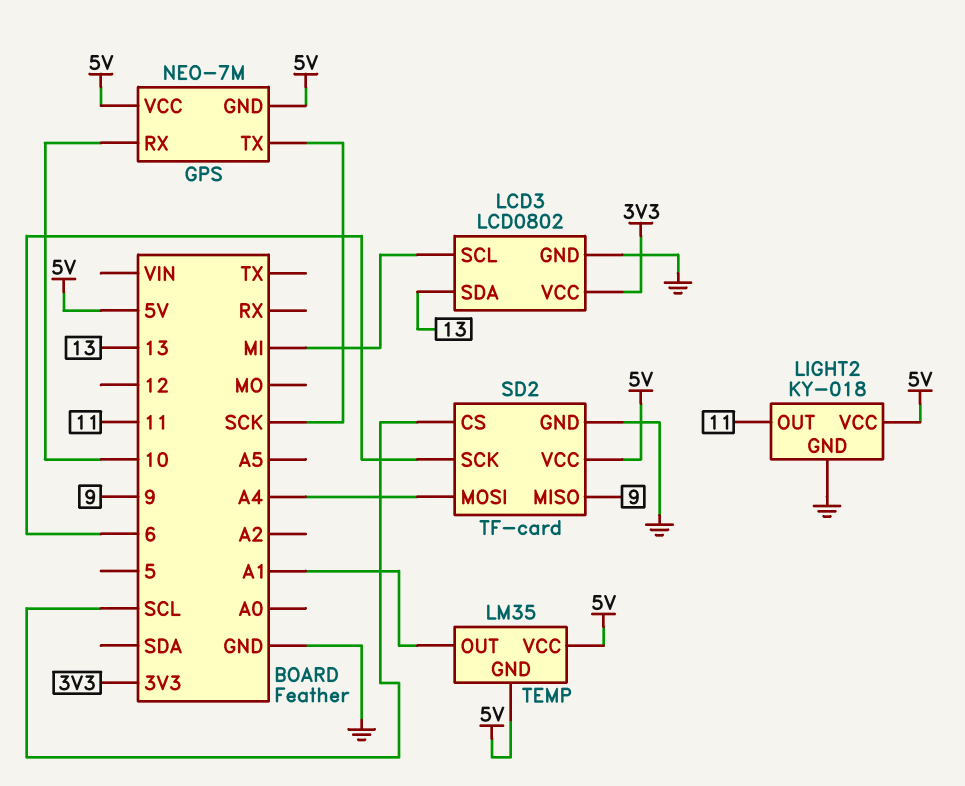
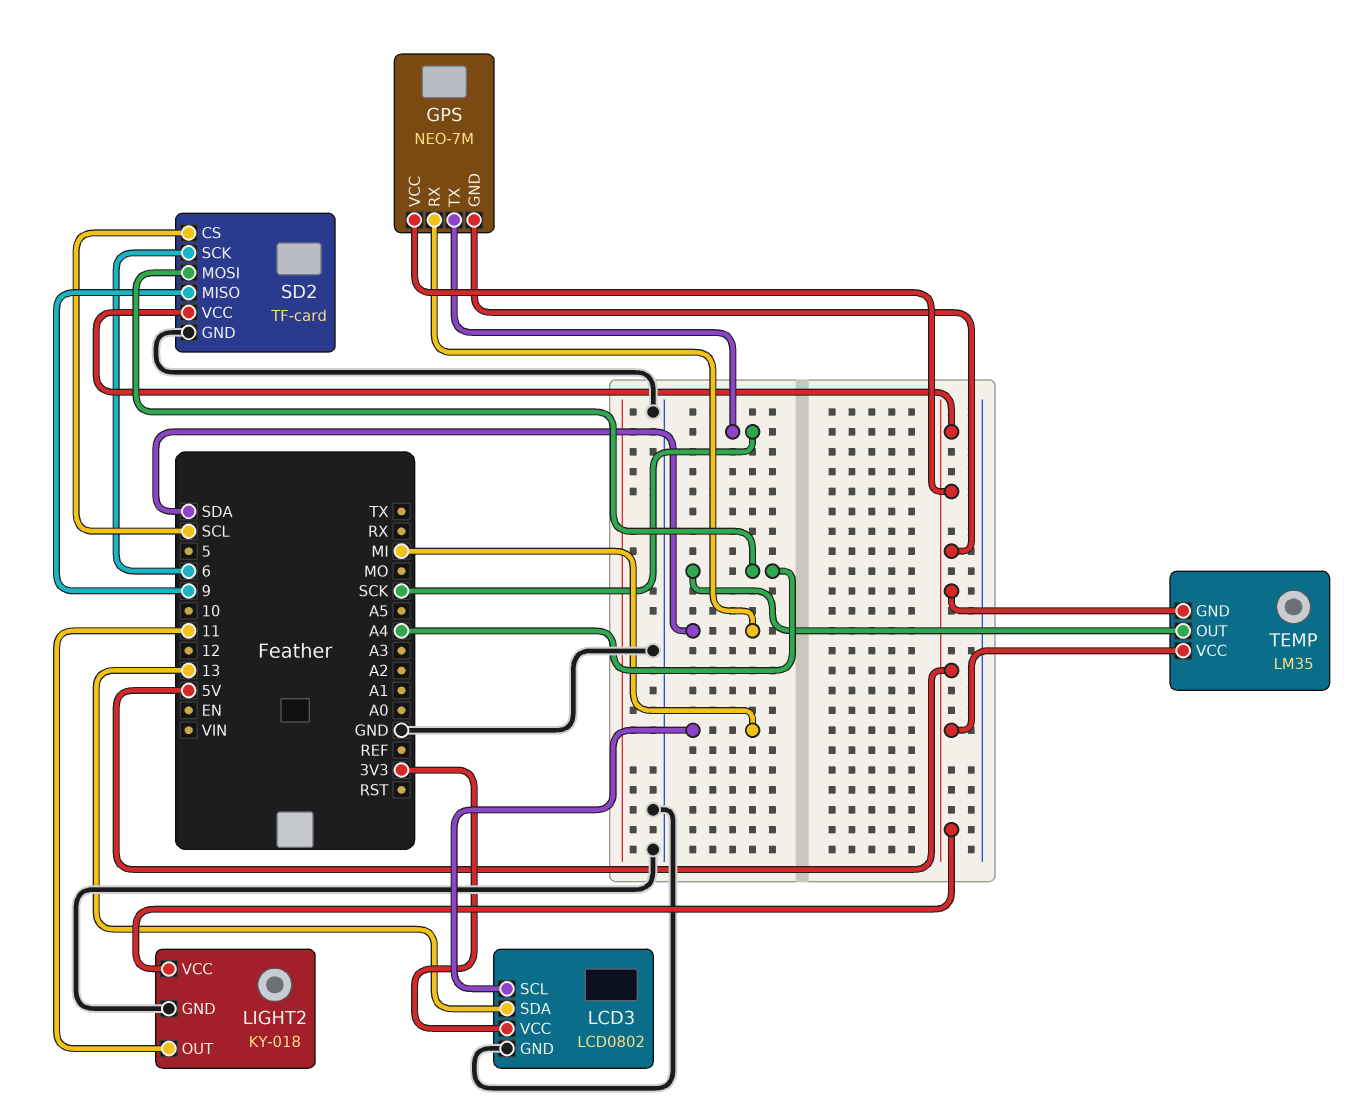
GPS pin RX: 10 -> SDA
TEMP pin OUT: A1 -> A4

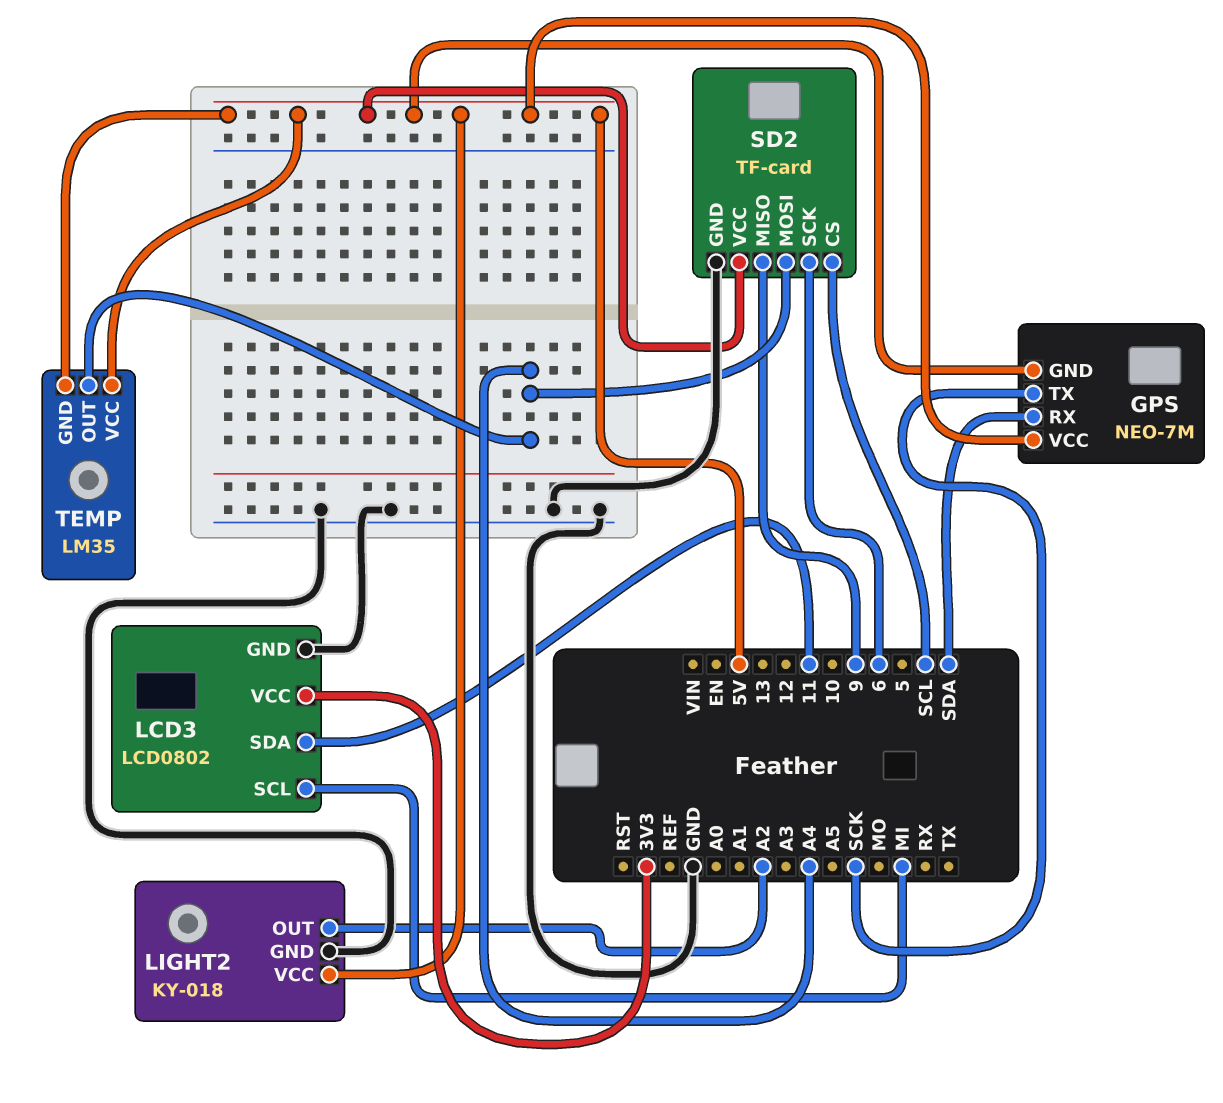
LCD3 pin SDA: 13 -> 11
LIGHT2 pin OUT: 11 -> A2

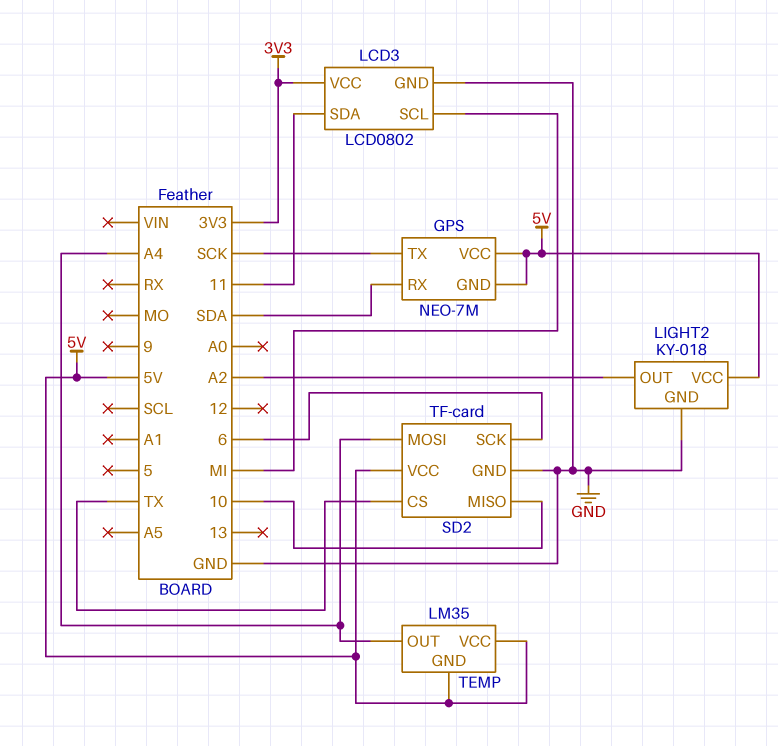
SD2 pin CS: SCL -> TX
SD2 pin MISO: 9 -> 10

